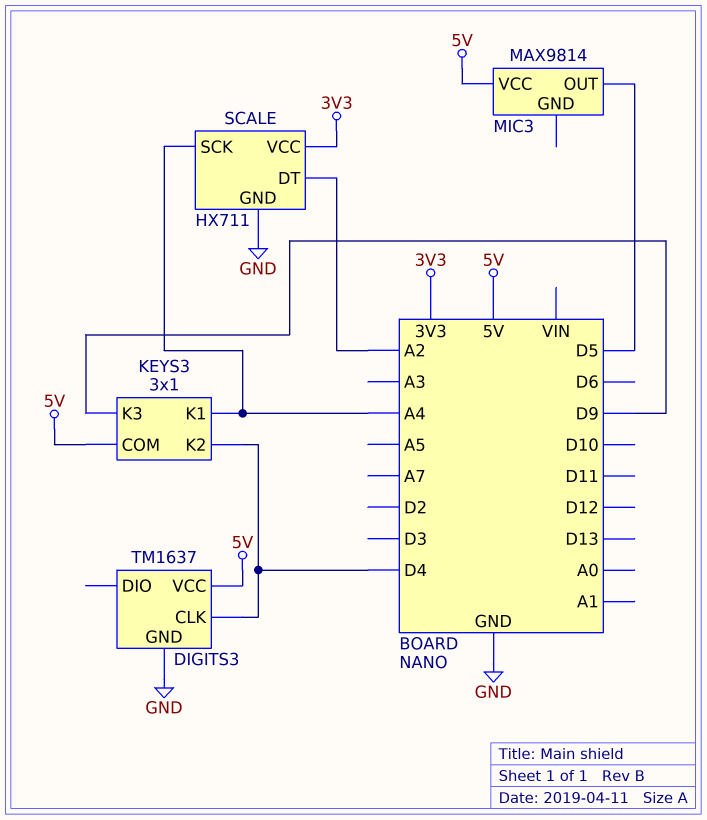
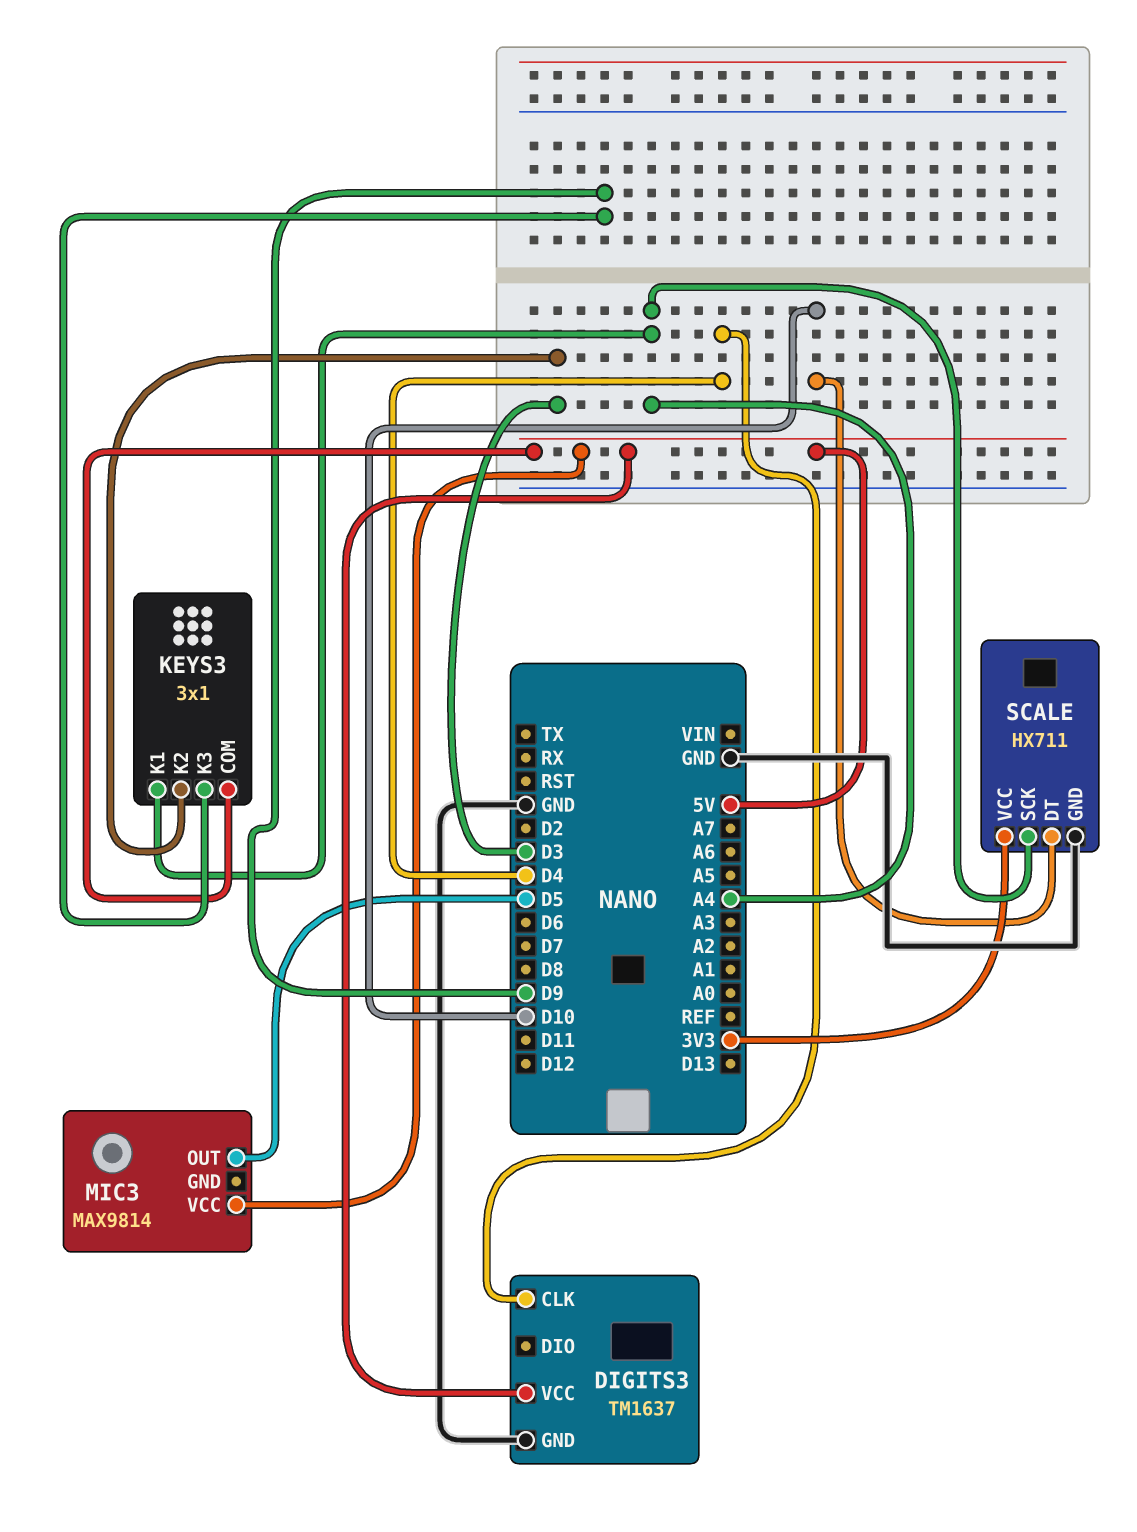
KEYS3 pin K2: D4 -> D3
SCALE pin DT: A2 -> D10

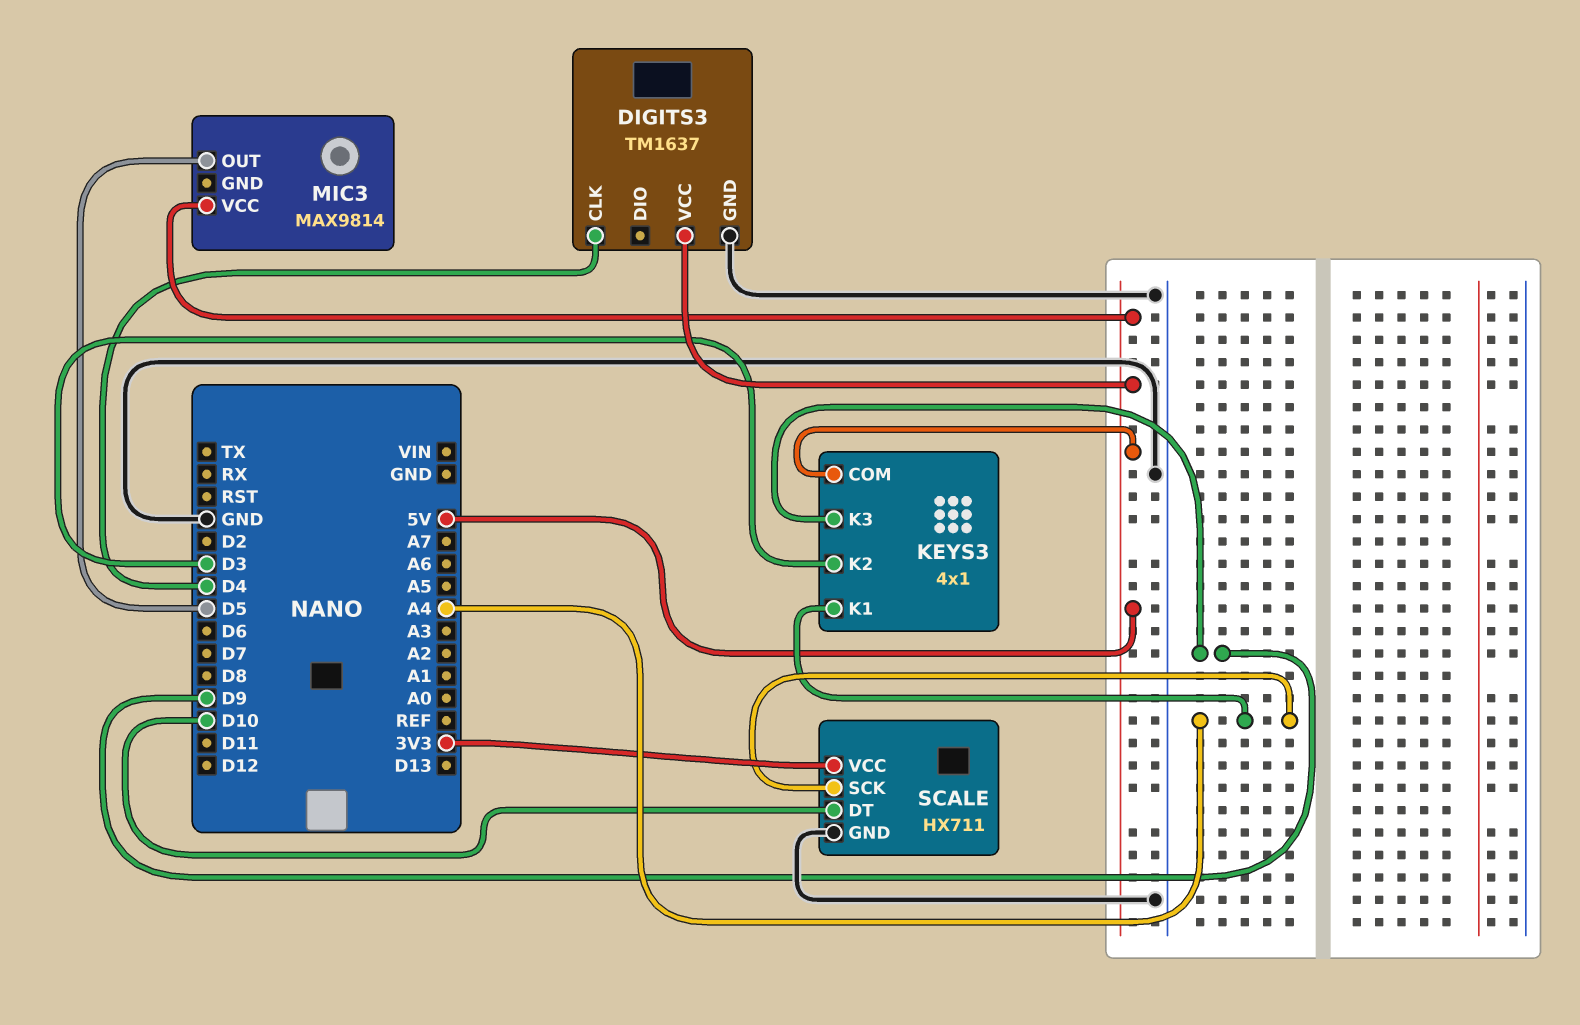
KEYS3: 3x1 -> 4x1

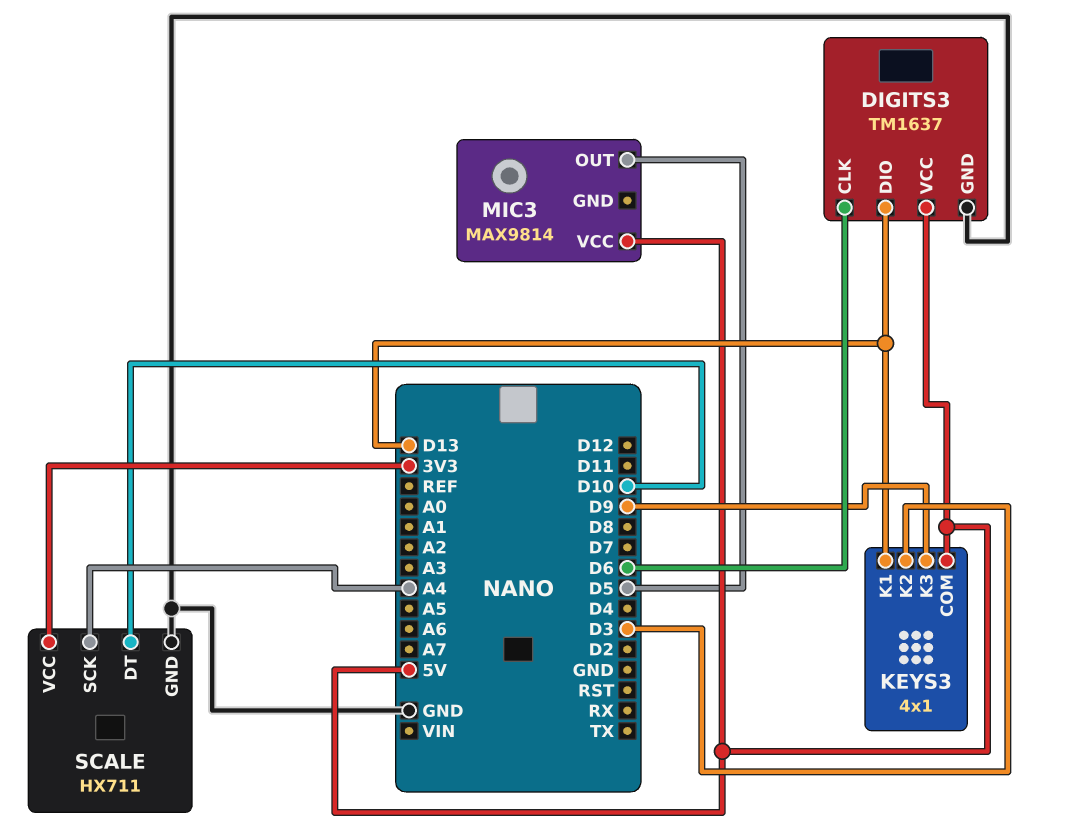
DIGITS3 pin CLK: D4 -> D6
DIGITS3 pin DIO: none -> D13
KEYS3 pin K1: A4 -> D13

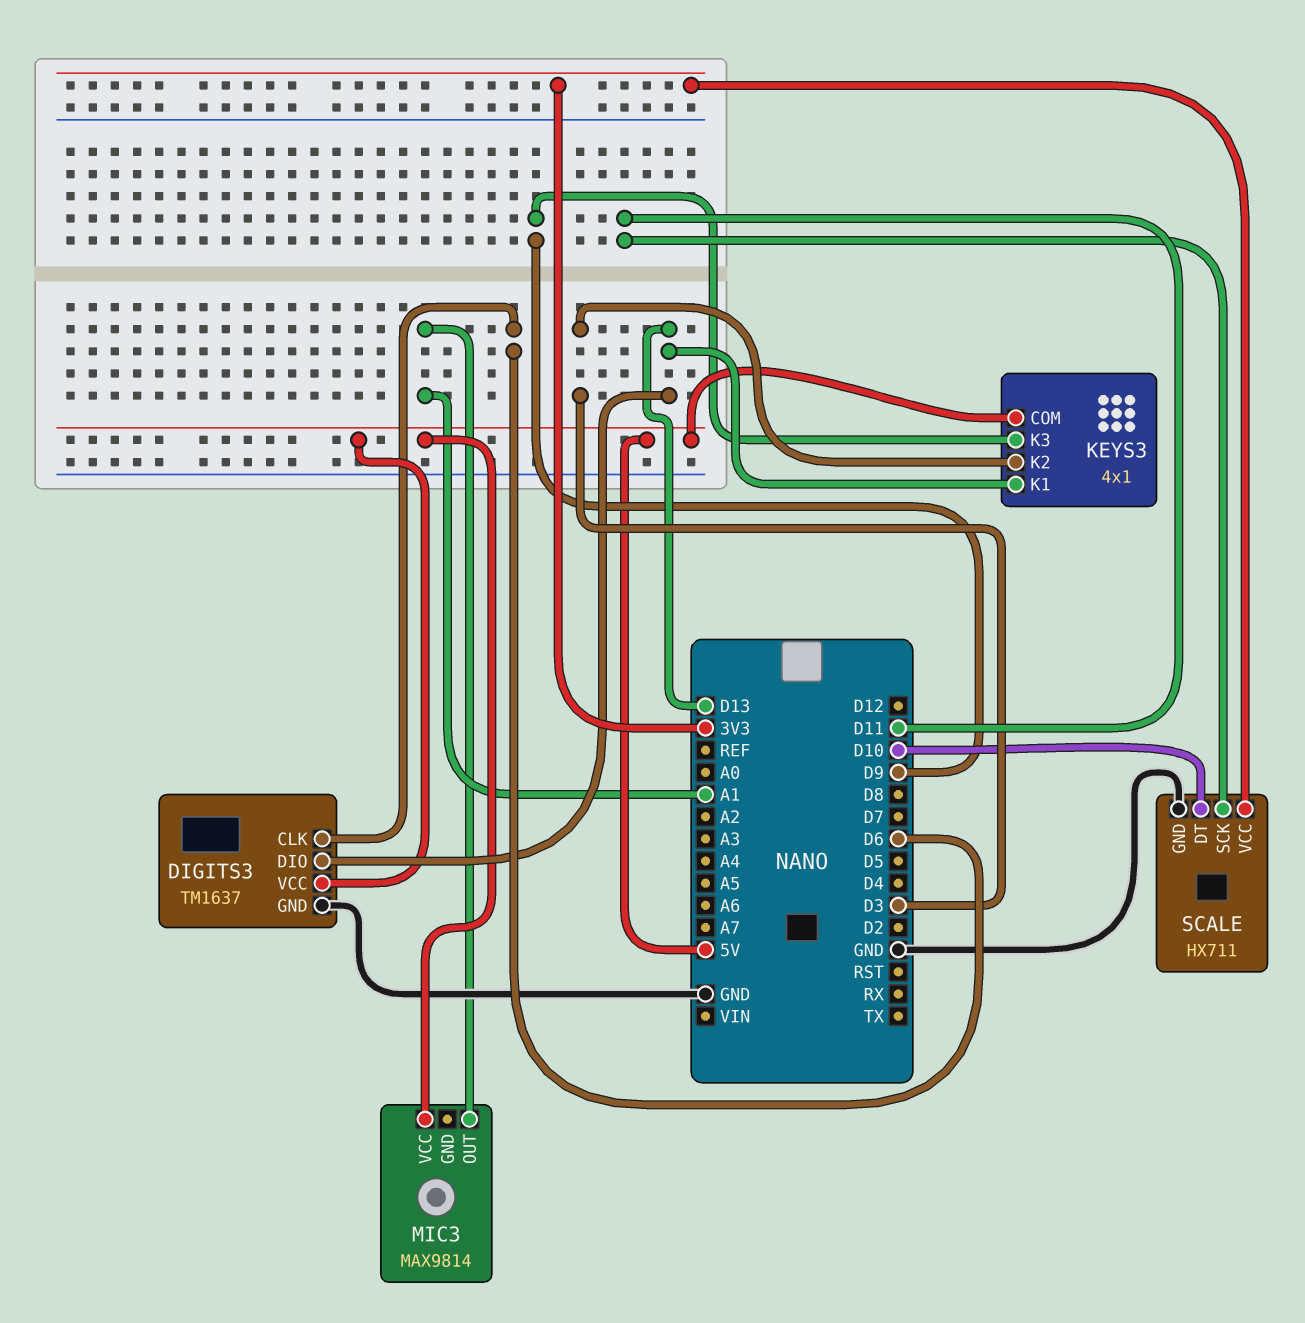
MIC3 pin OUT: D5 -> A1
SCALE pin SCK: A4 -> D11

